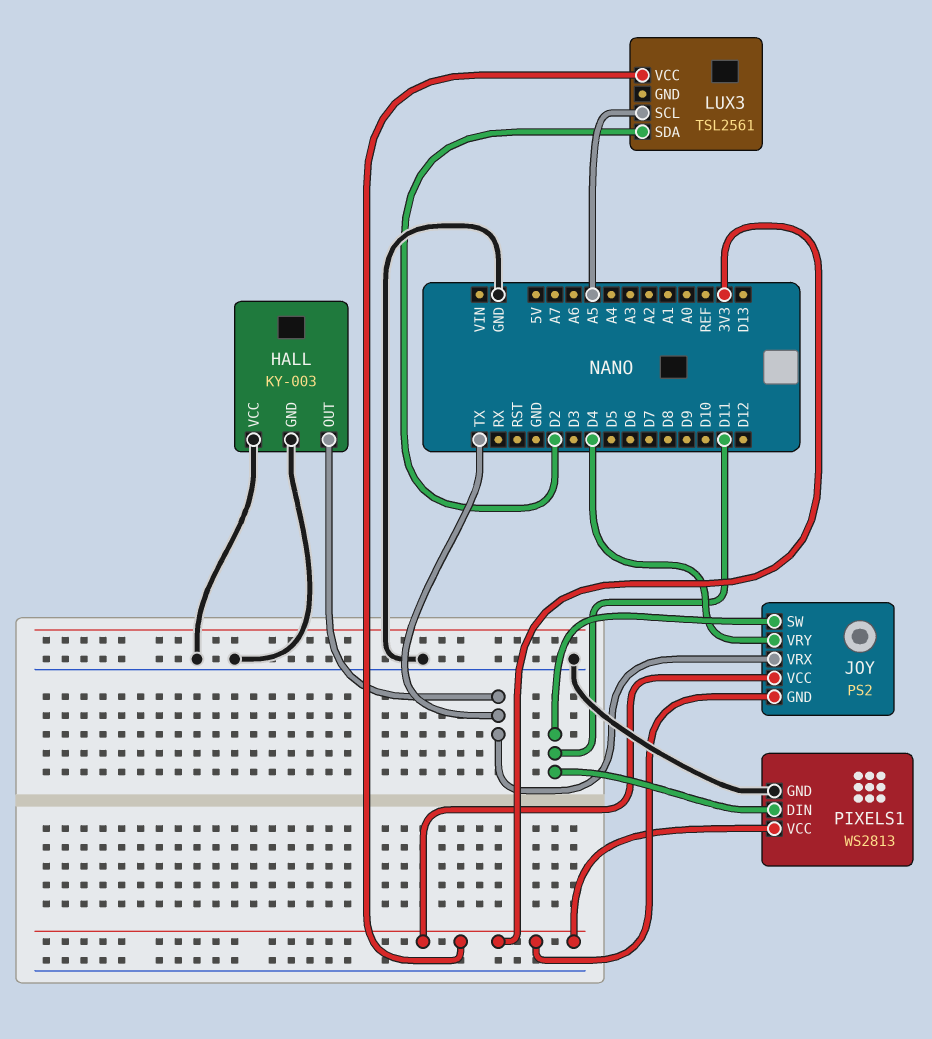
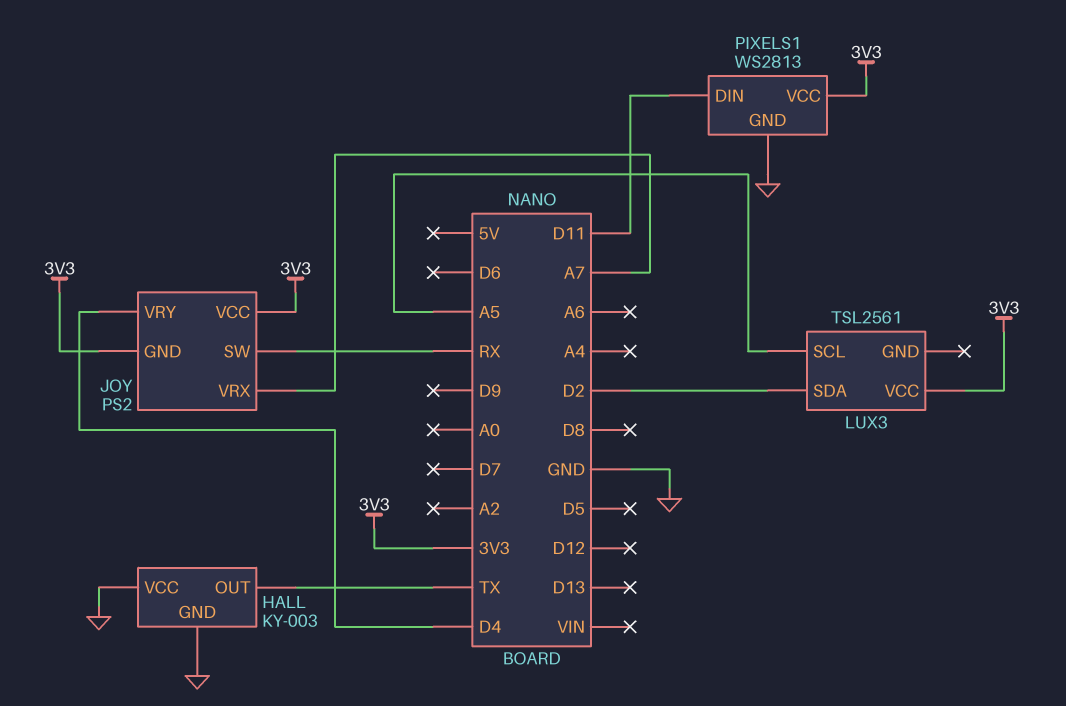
JOY pin SW: D11 -> RX
JOY pin VRX: TX -> A7

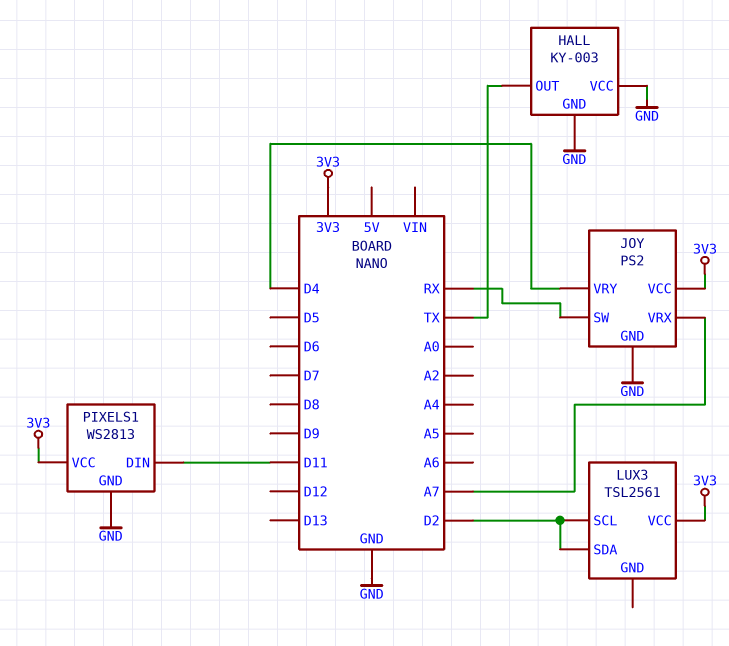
JOY pin GND: 3V3 -> GND
LUX3 pin SCL: A5 -> D2

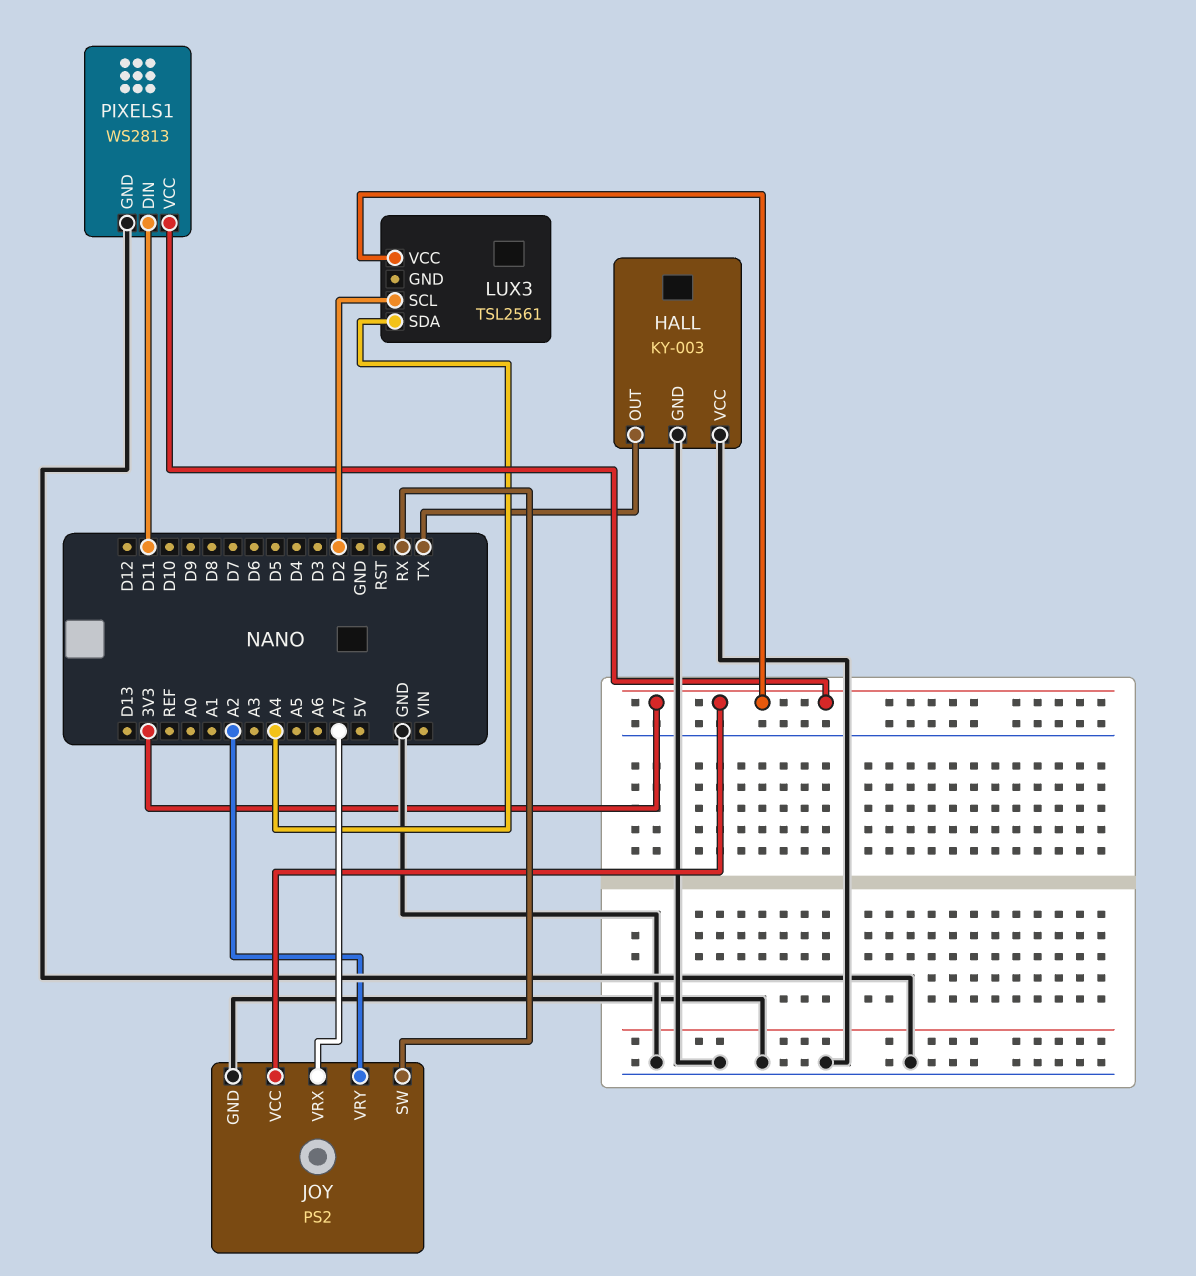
JOY pin VRY: D4 -> A2
LUX3 pin SDA: D2 -> A4

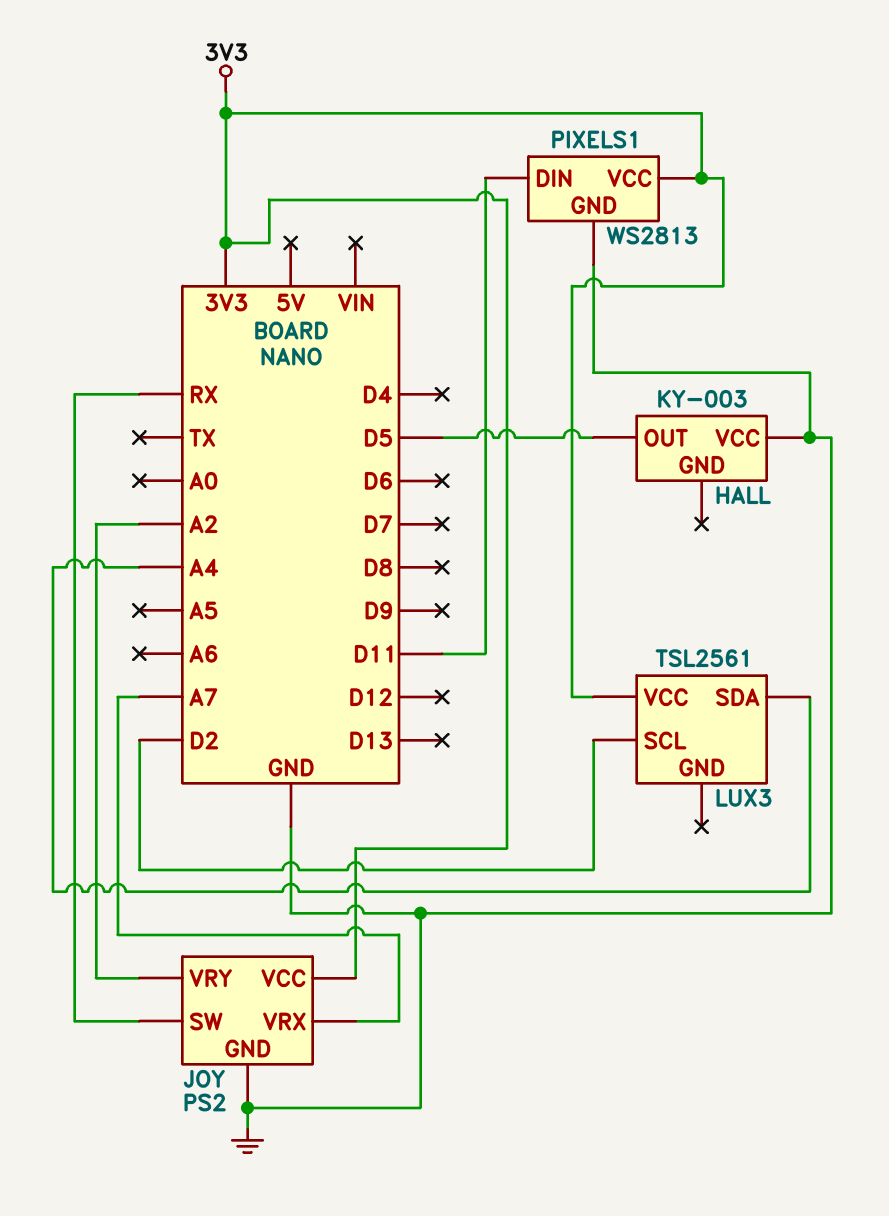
HALL pin GND: GND -> none
HALL pin OUT: TX -> D5

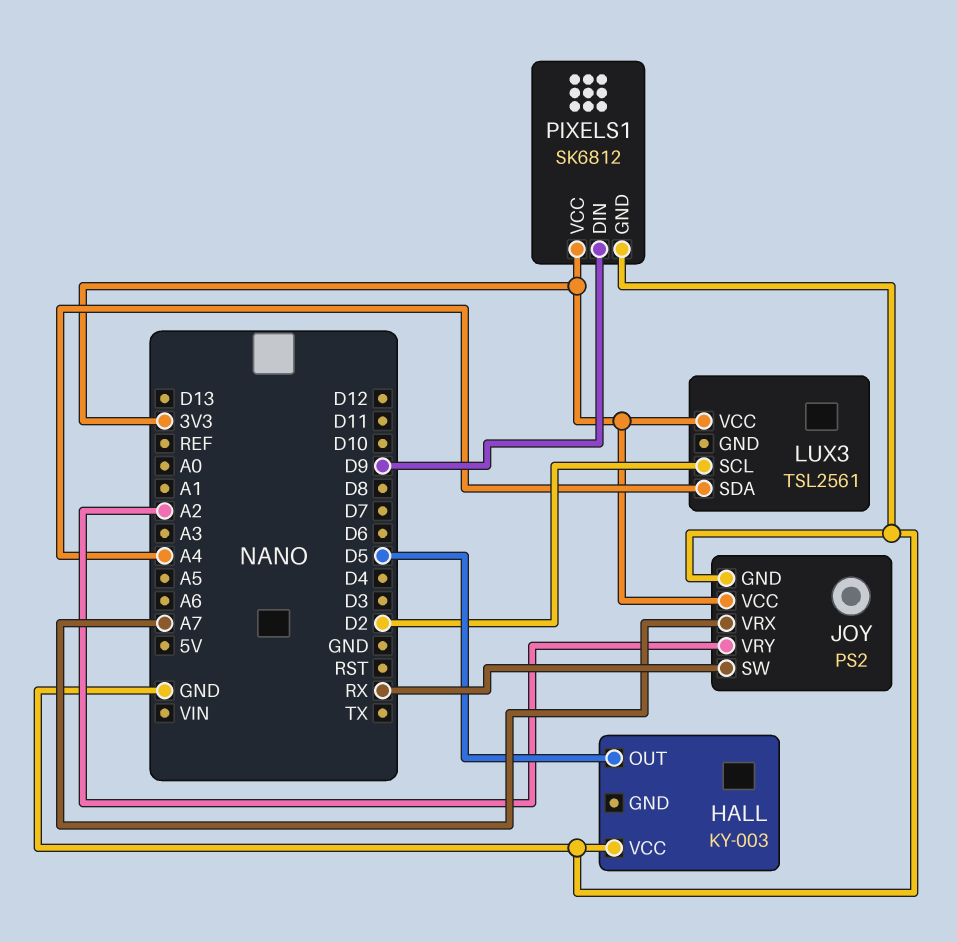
PIXELS1: WS2813 -> SK6812
PIXELS1 pin DIN: D11 -> D9

